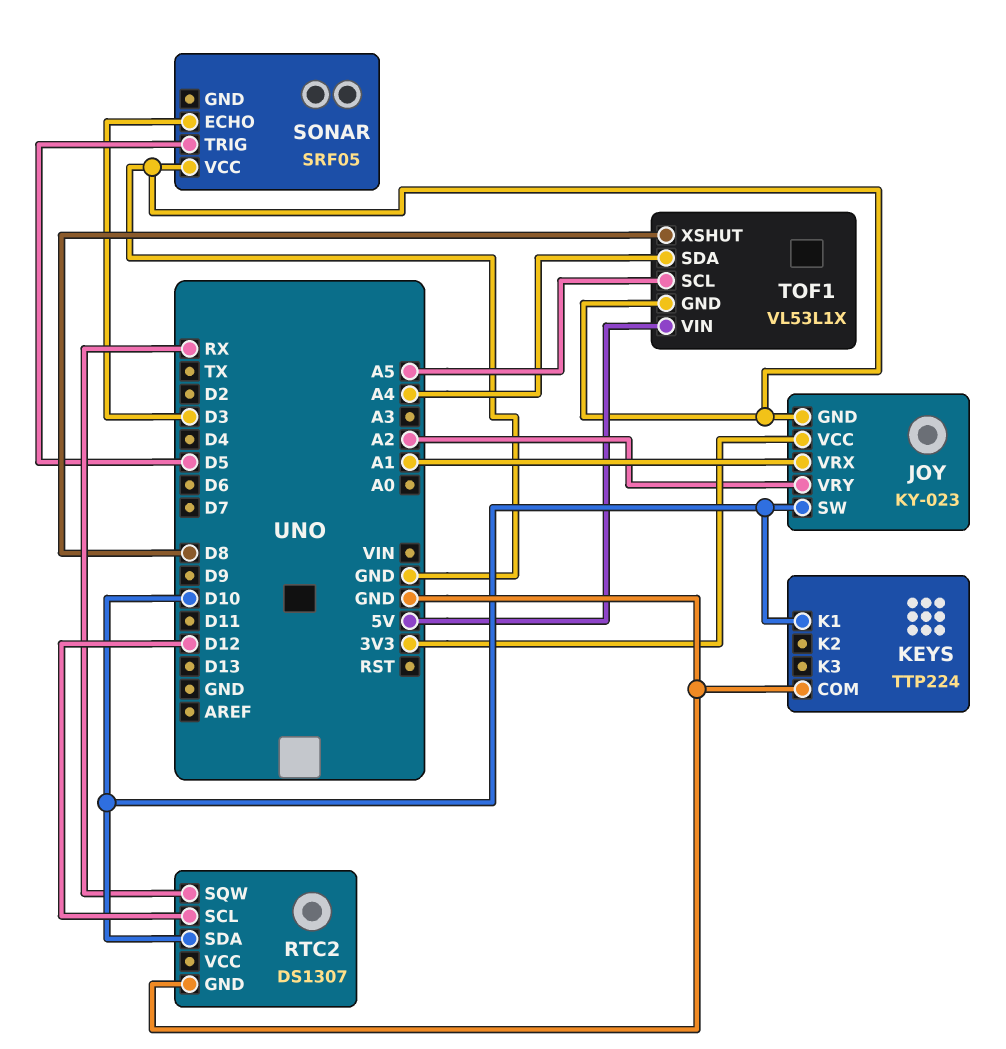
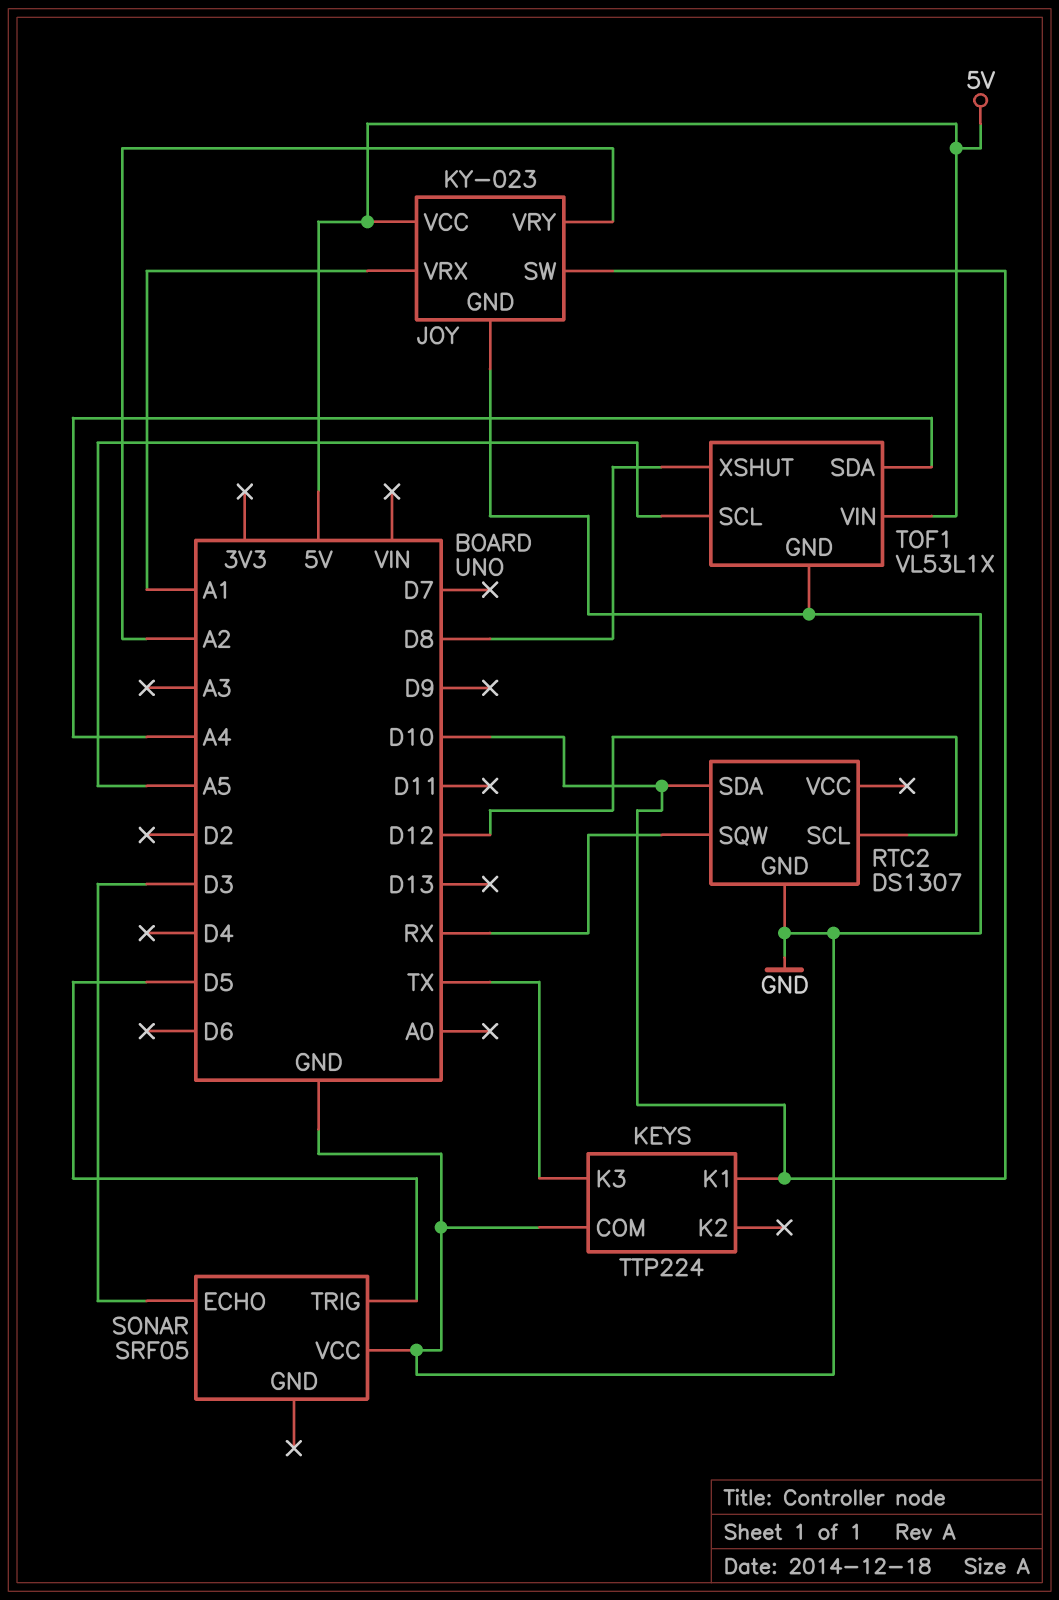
JOY pin VCC: 3V3 -> 5V
KEYS pin K3: none -> TX

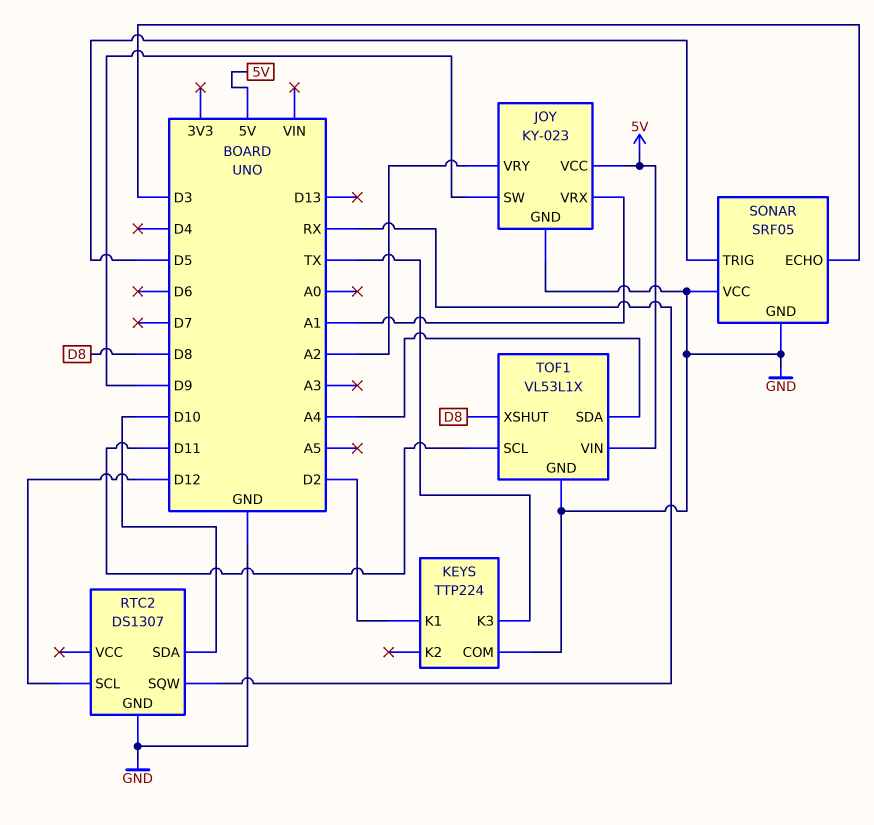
JOY pin SW: D10 -> D9
KEYS pin K1: D10 -> D2
SONAR pin GND: none -> GND
TOF1 pin SCL: A5 -> D11

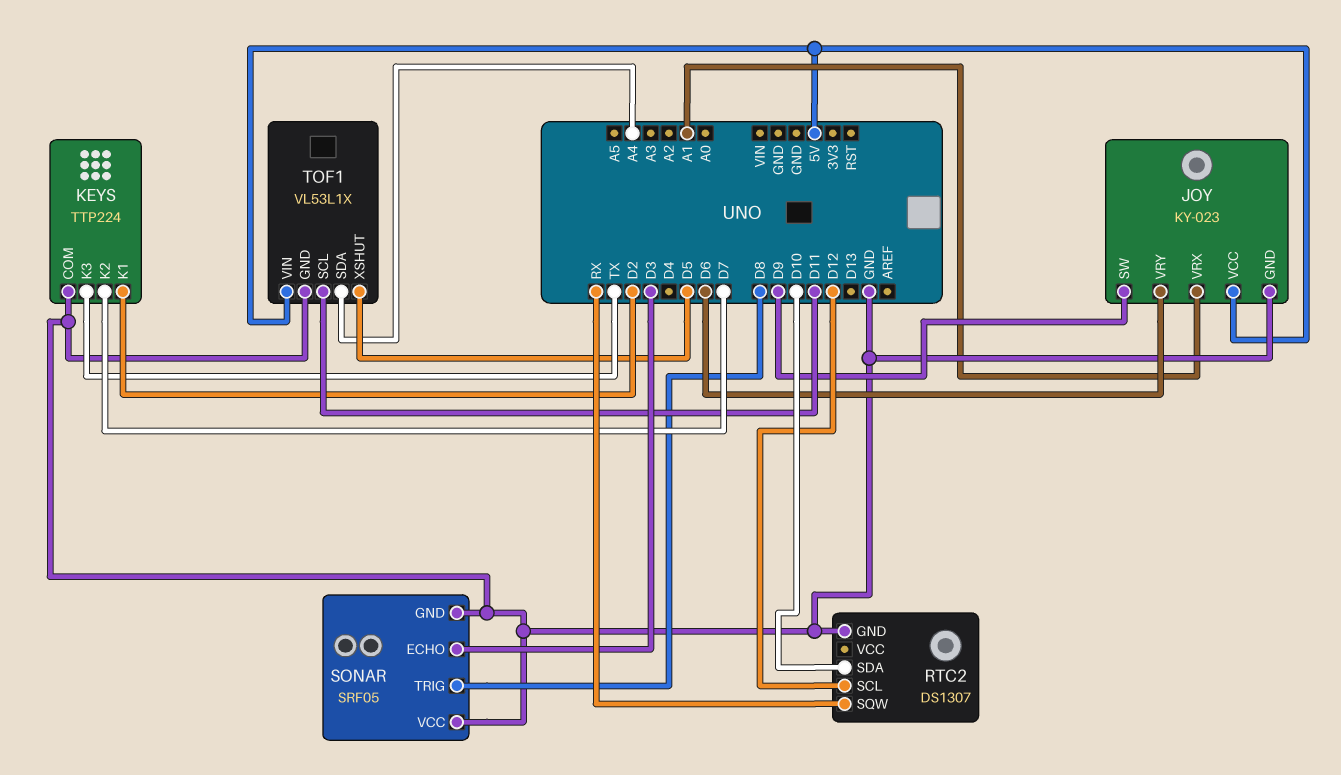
JOY pin VRY: A2 -> D6
KEYS pin K2: none -> D7
SONAR pin TRIG: D5 -> D8
TOF1 pin XSHUT: D8 -> D5

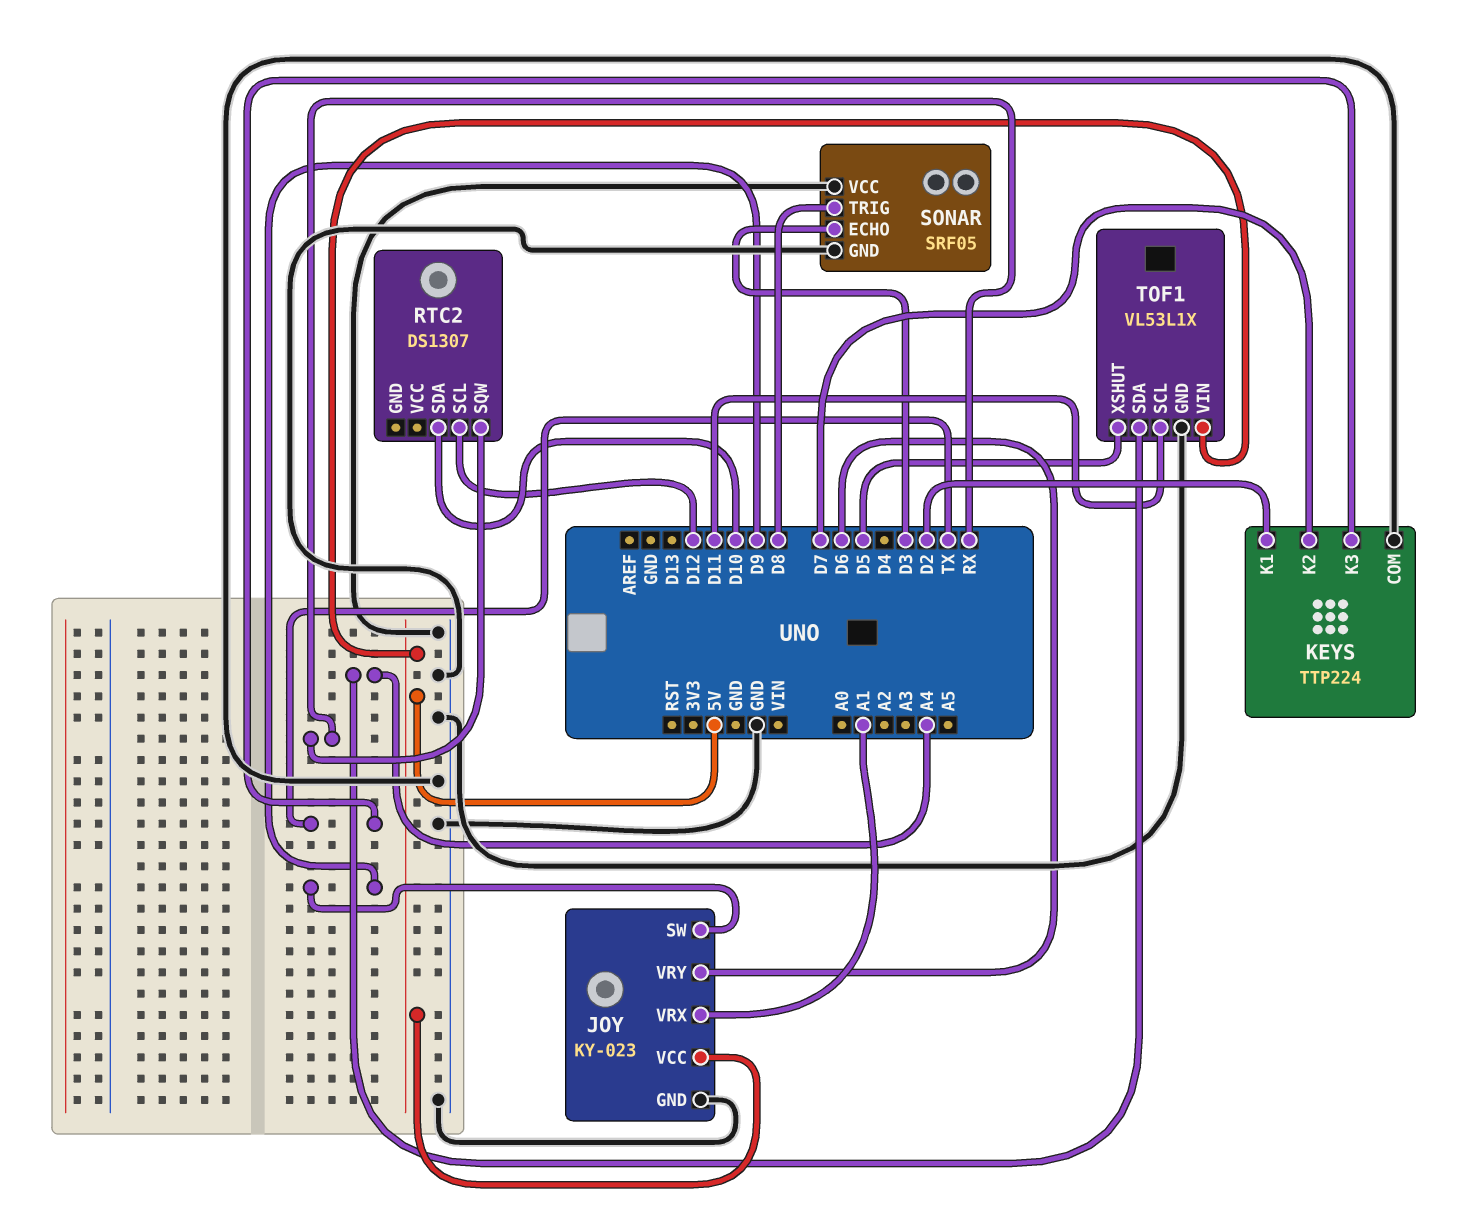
RTC2 pin GND: GND -> none

